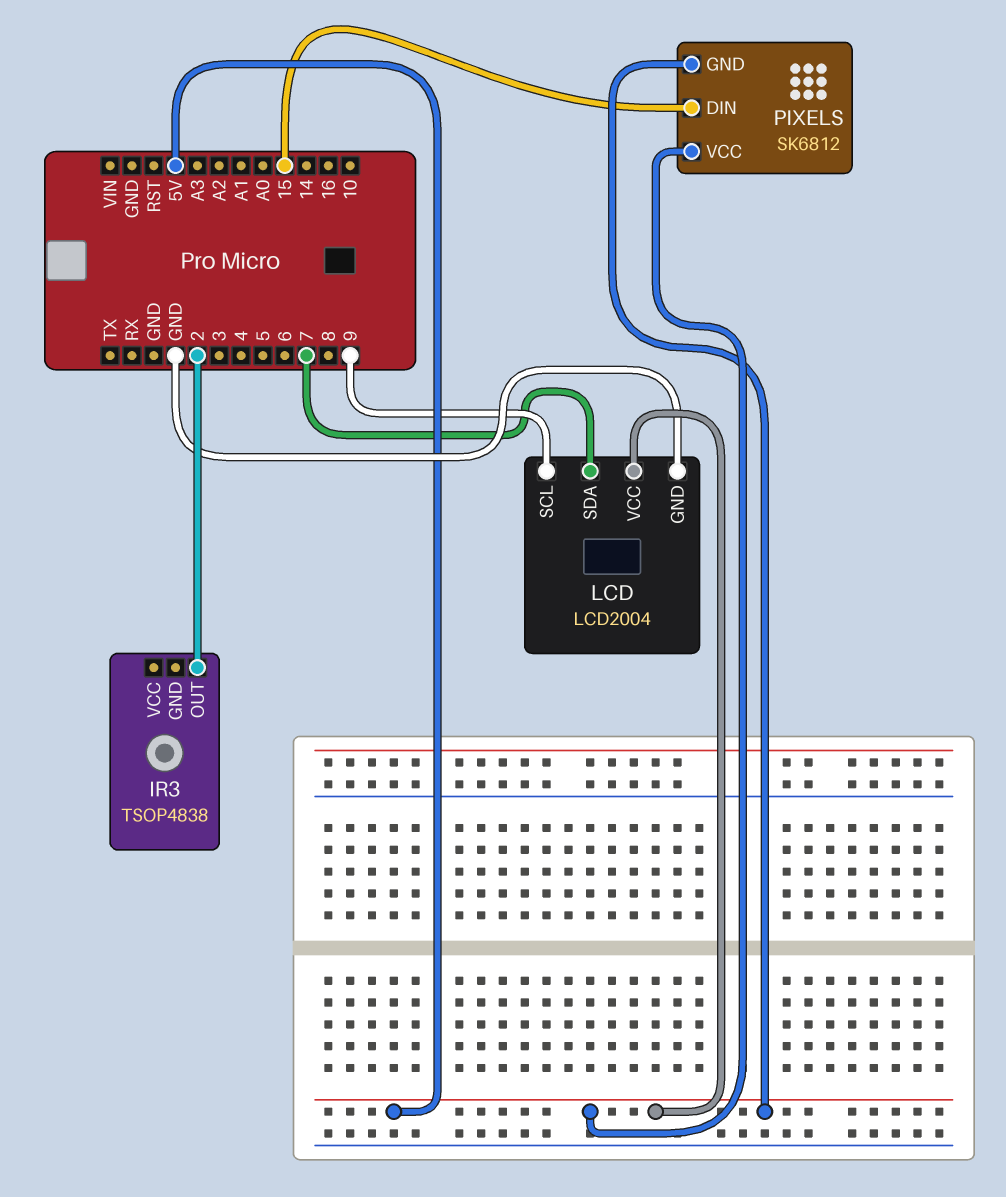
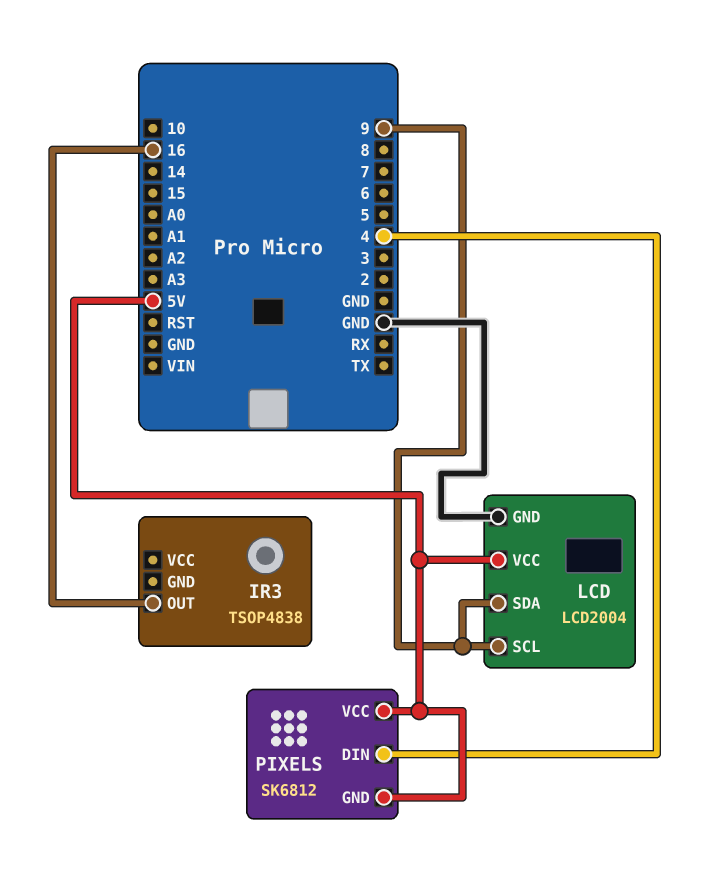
IR3 pin OUT: 2 -> 16
LCD pin SDA: 7 -> 9
PIXELS pin DIN: 15 -> 4

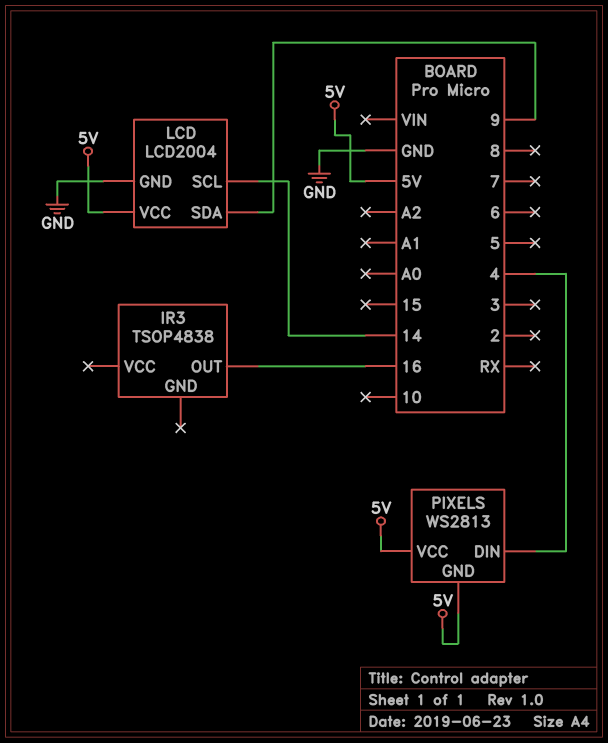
LCD pin SCL: 9 -> 14
PIXELS: SK6812 -> WS2813

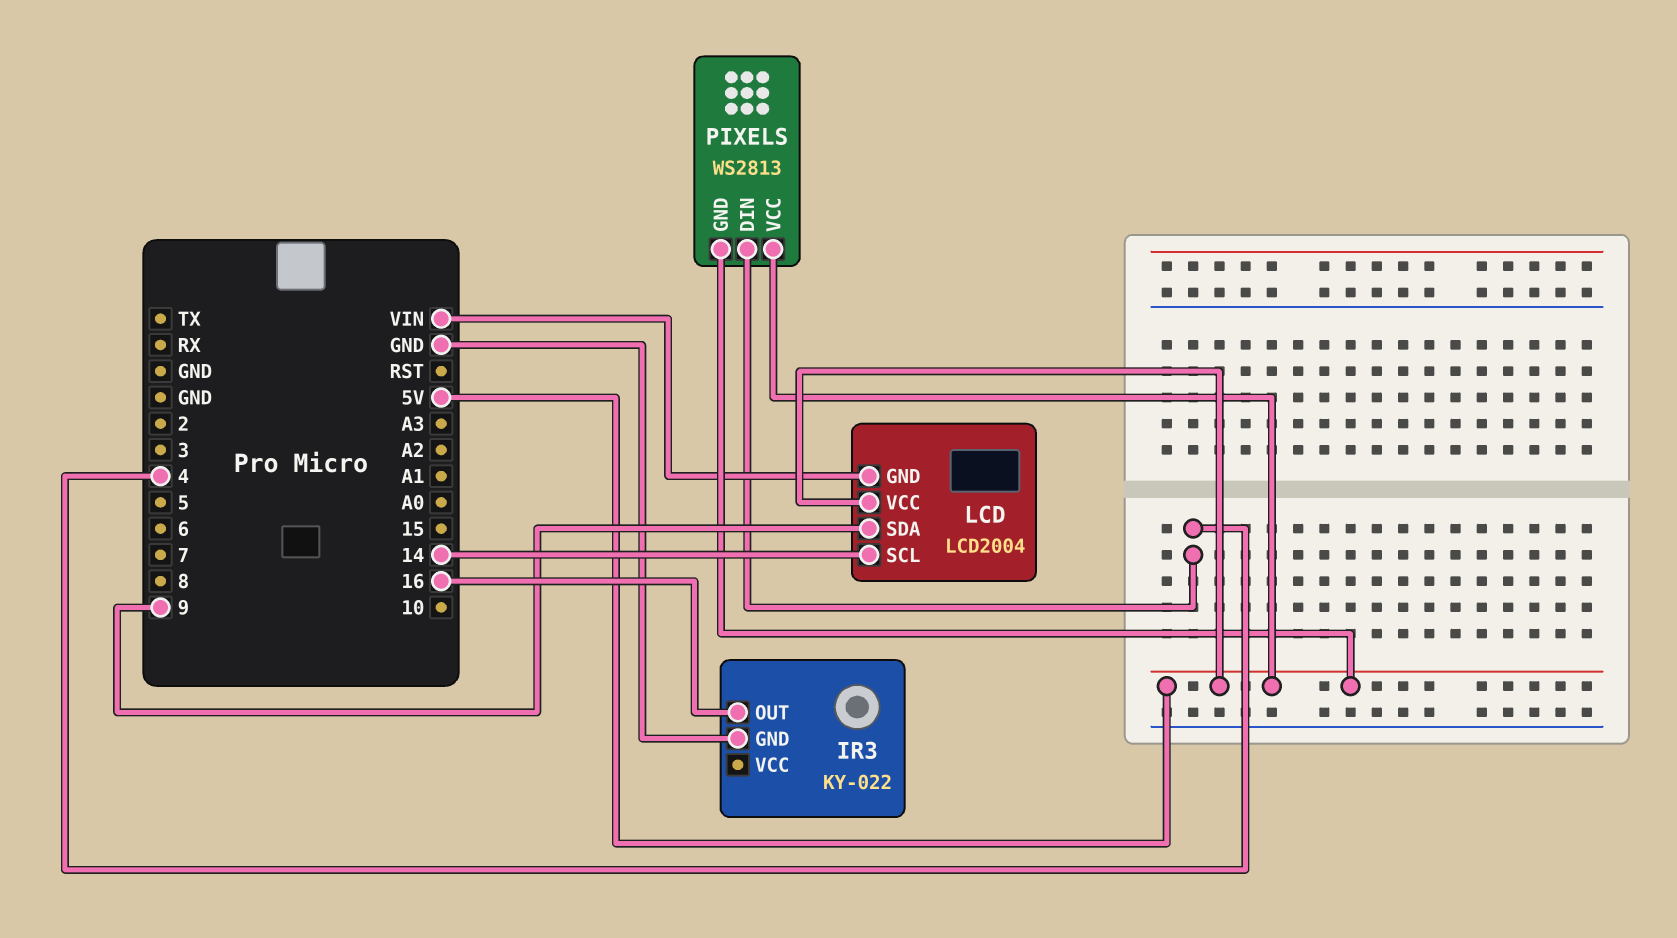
IR3: TSOP4838 -> KY-022
IR3 pin GND: none -> GND
LCD pin GND: GND -> VIN

